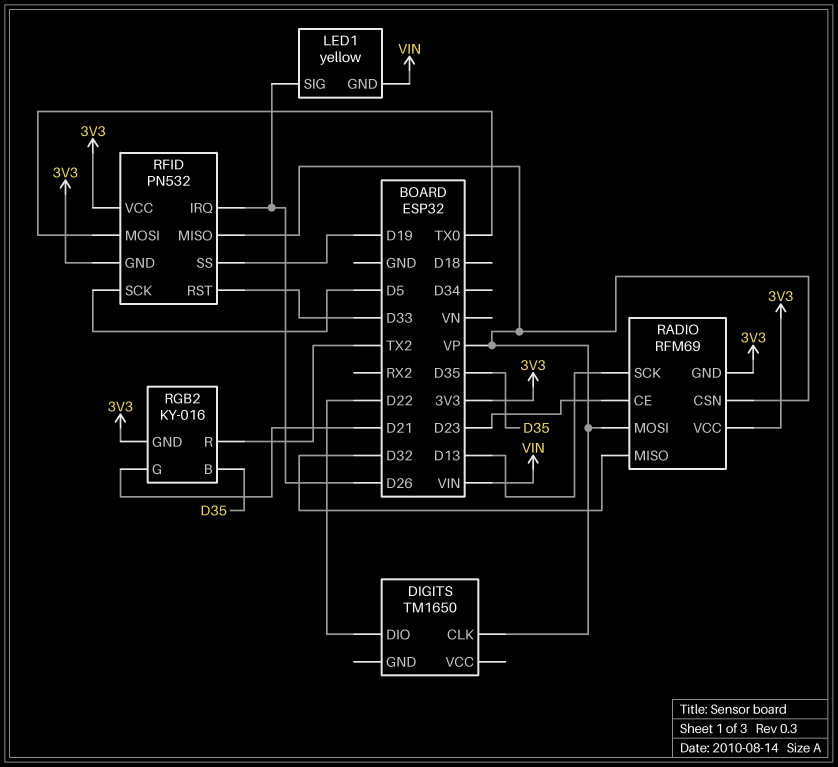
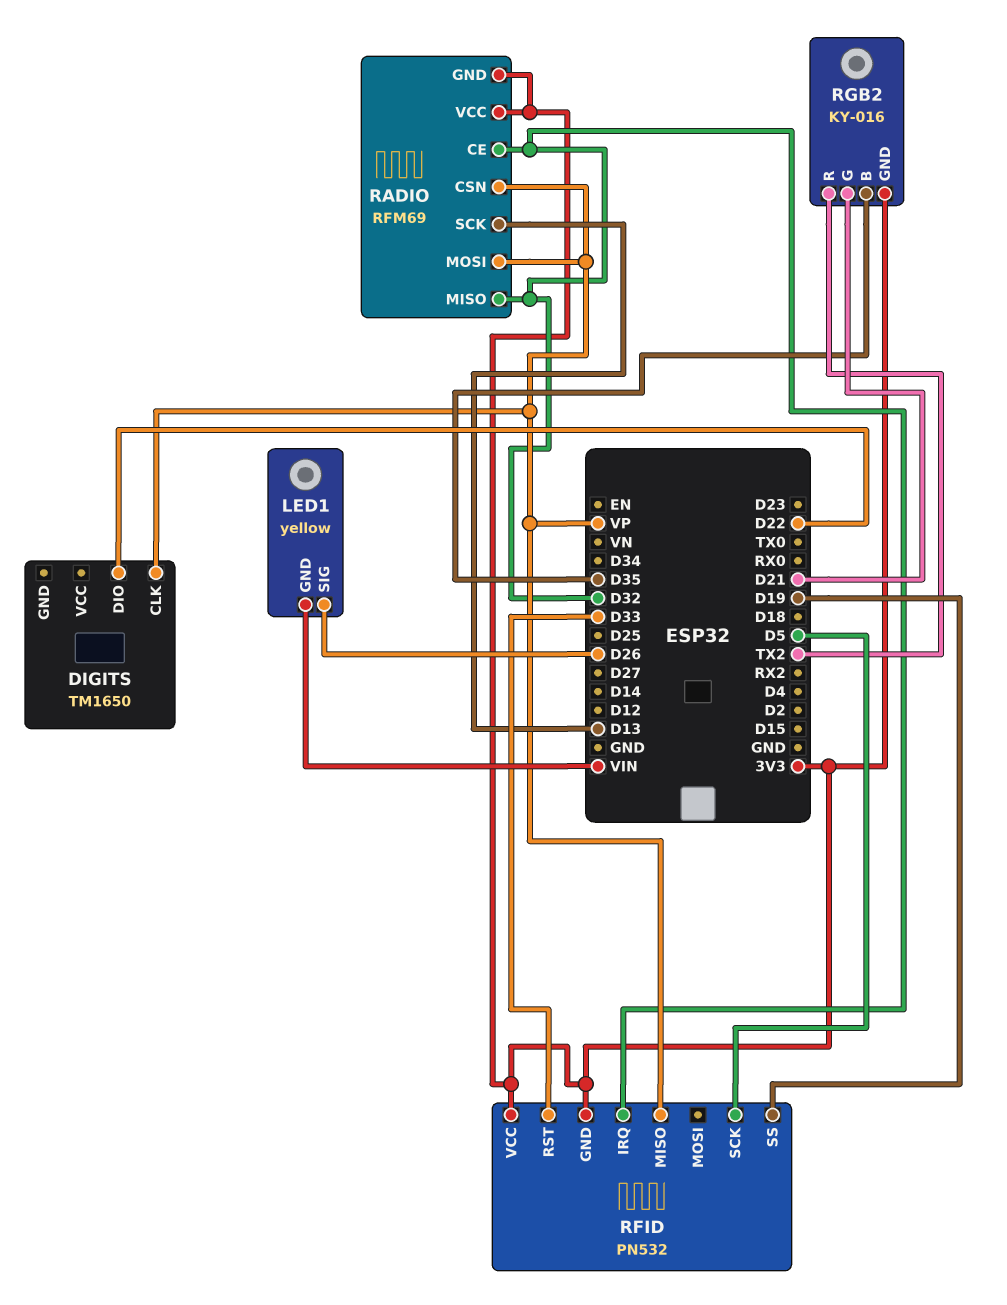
RADIO pin CE: D23 -> D32
RFID pin IRQ: D26 -> D32
RFID pin MOSI: TX0 -> none

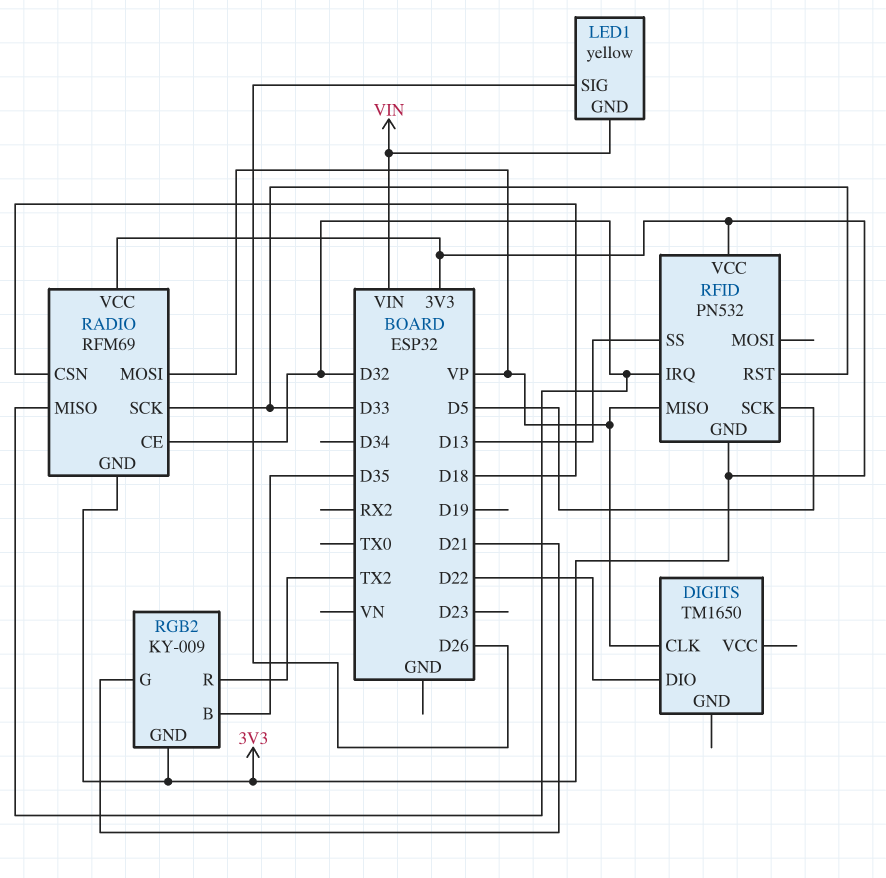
RADIO pin CSN: VP -> D18
RADIO pin SCK: D13 -> D33
RFID pin SS: D19 -> D13
RGB2: KY-016 -> KY-009

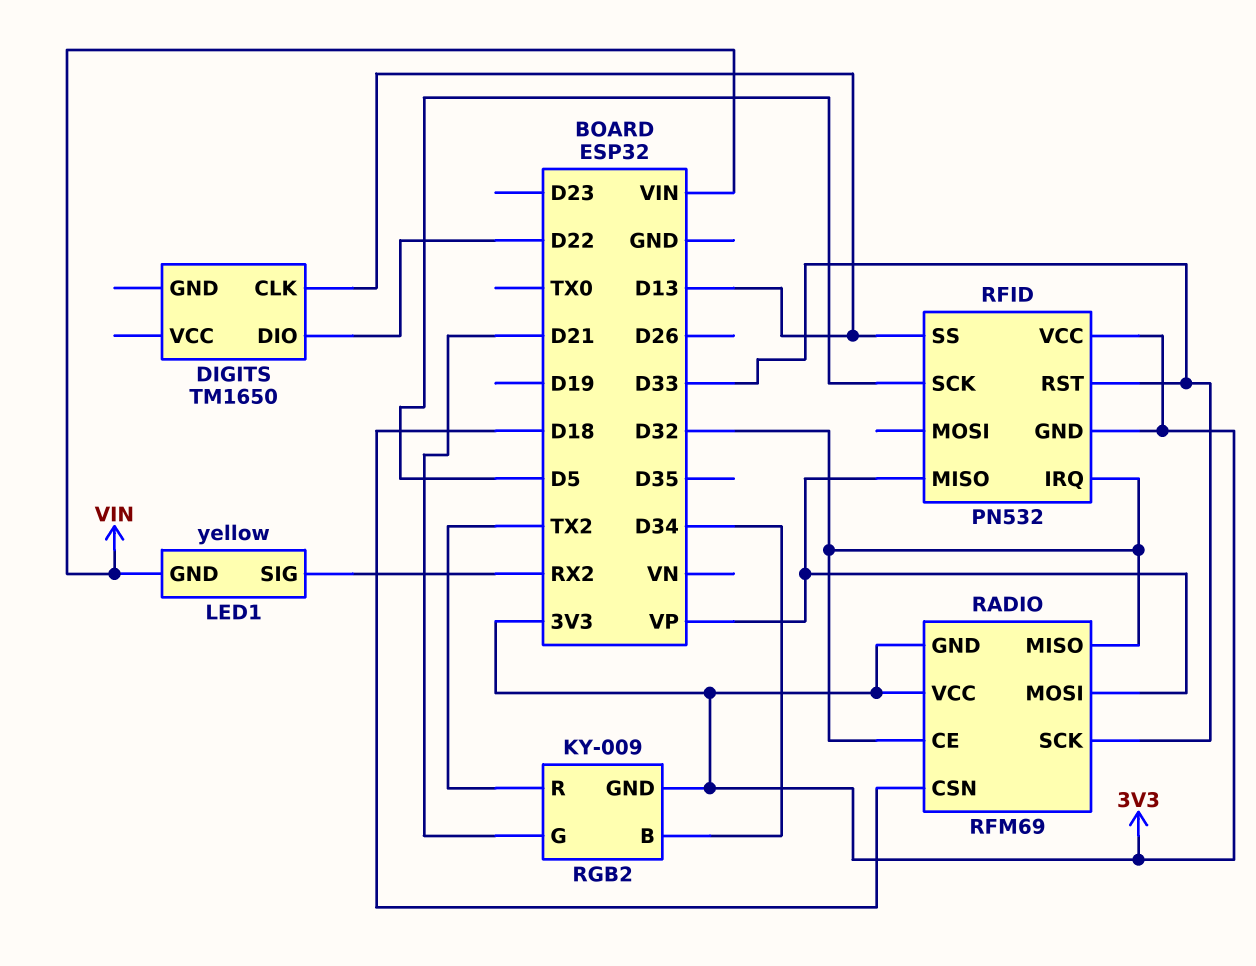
DIGITS pin CLK: VP -> D13
LED1 pin SIG: D26 -> RX2
RGB2 pin B: D35 -> D34

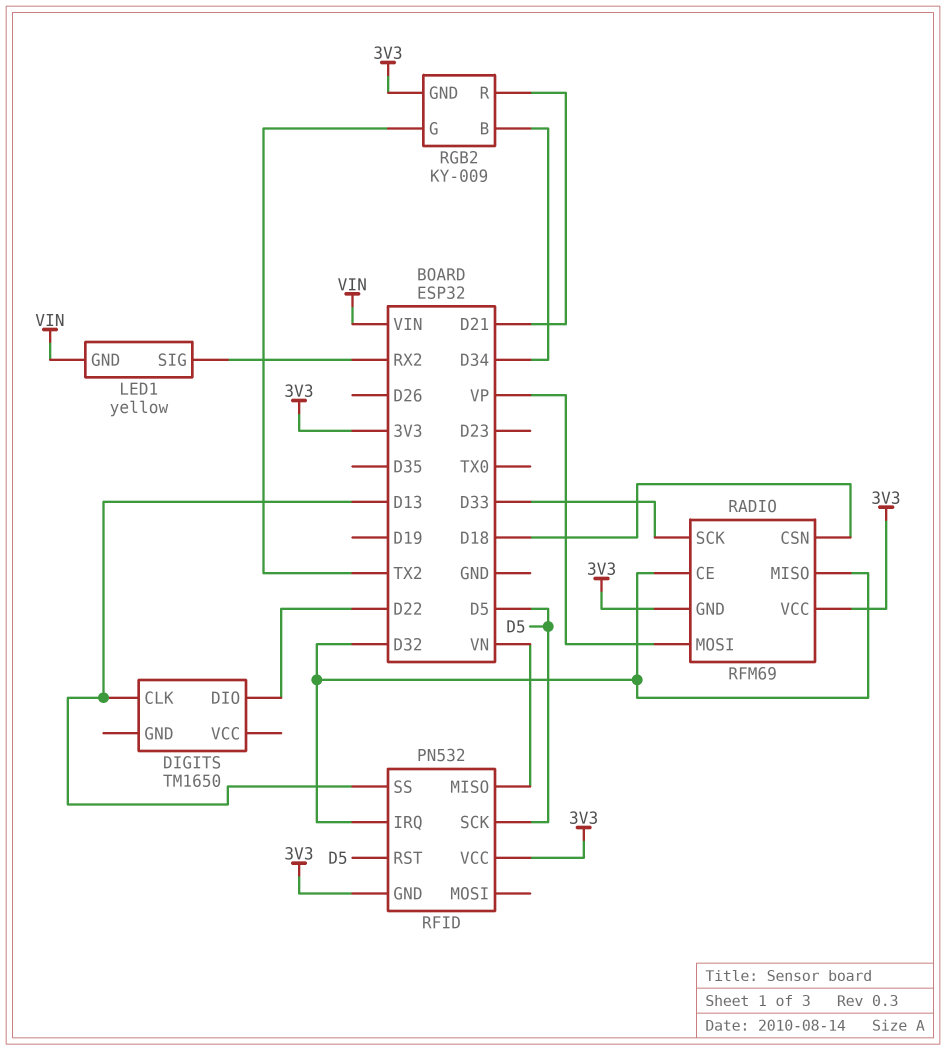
RFID pin MISO: VP -> VN
RFID pin RST: D33 -> D5
RGB2 pin G: D21 -> TX2
RGB2 pin R: TX2 -> D21

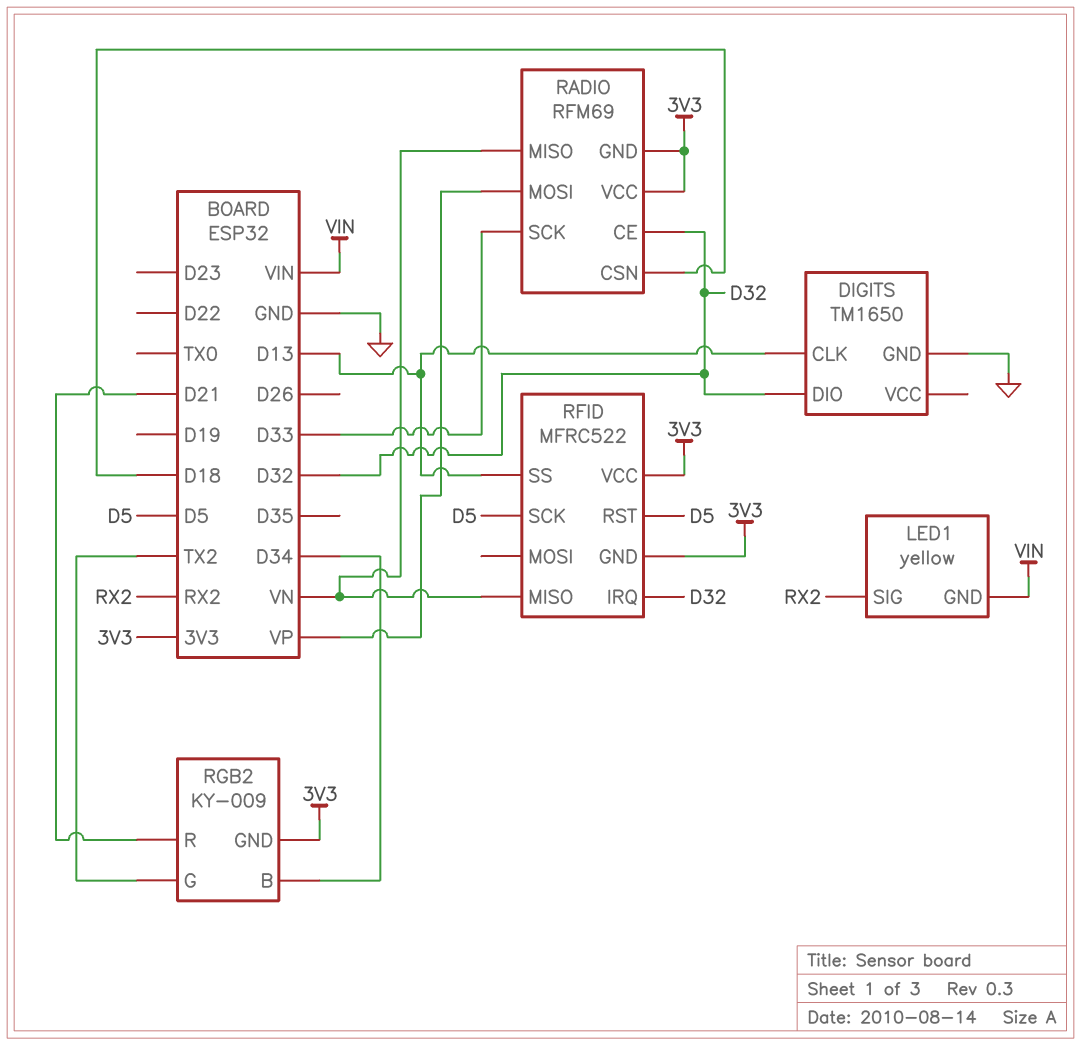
DIGITS pin DIO: D22 -> D32
DIGITS pin GND: none -> GND
RADIO pin MISO: D32 -> VN
RFID: PN532 -> MFRC522

